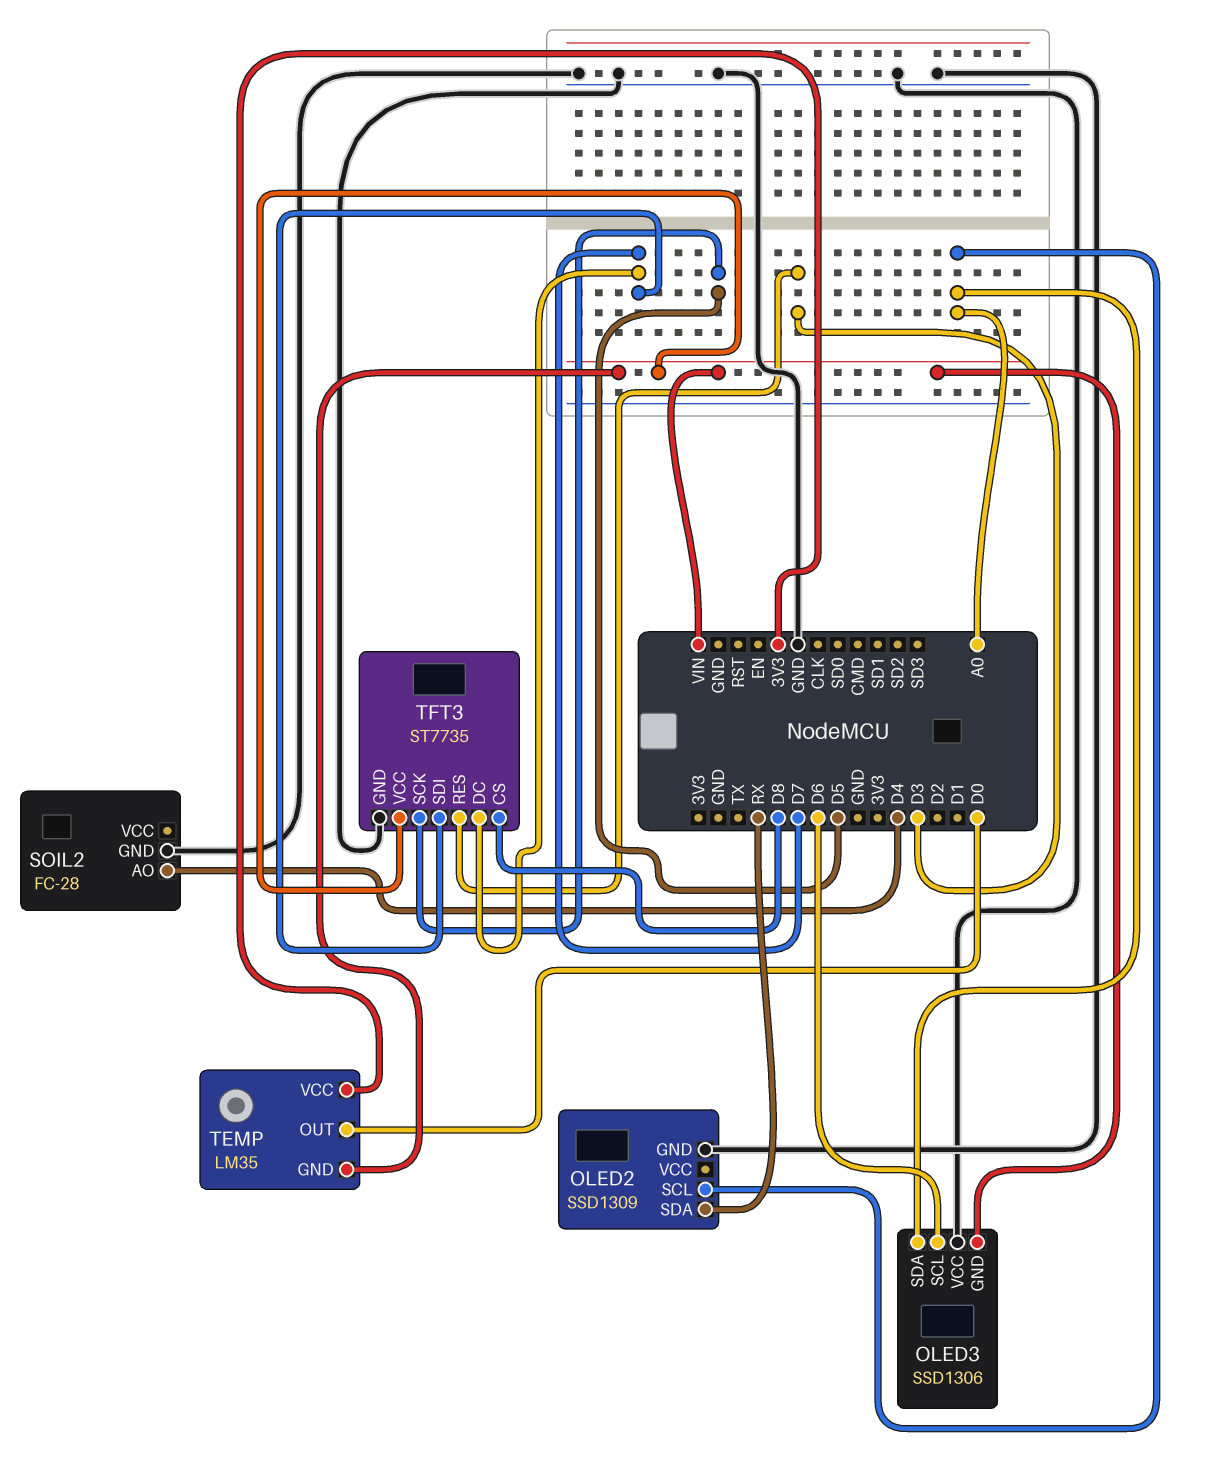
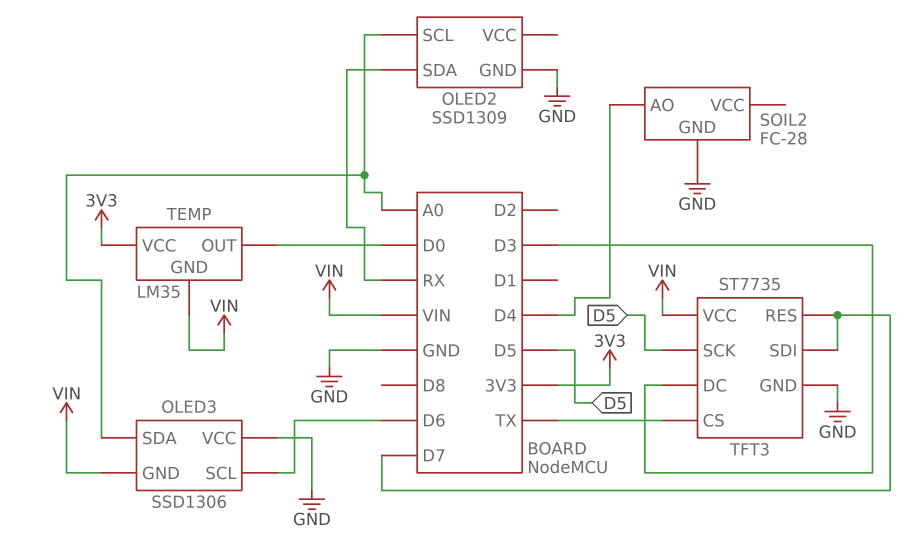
TFT3 pin CS: D8 -> TX
TFT3 pin DC: D7 -> D3
TFT3 pin RES: D3 -> D7

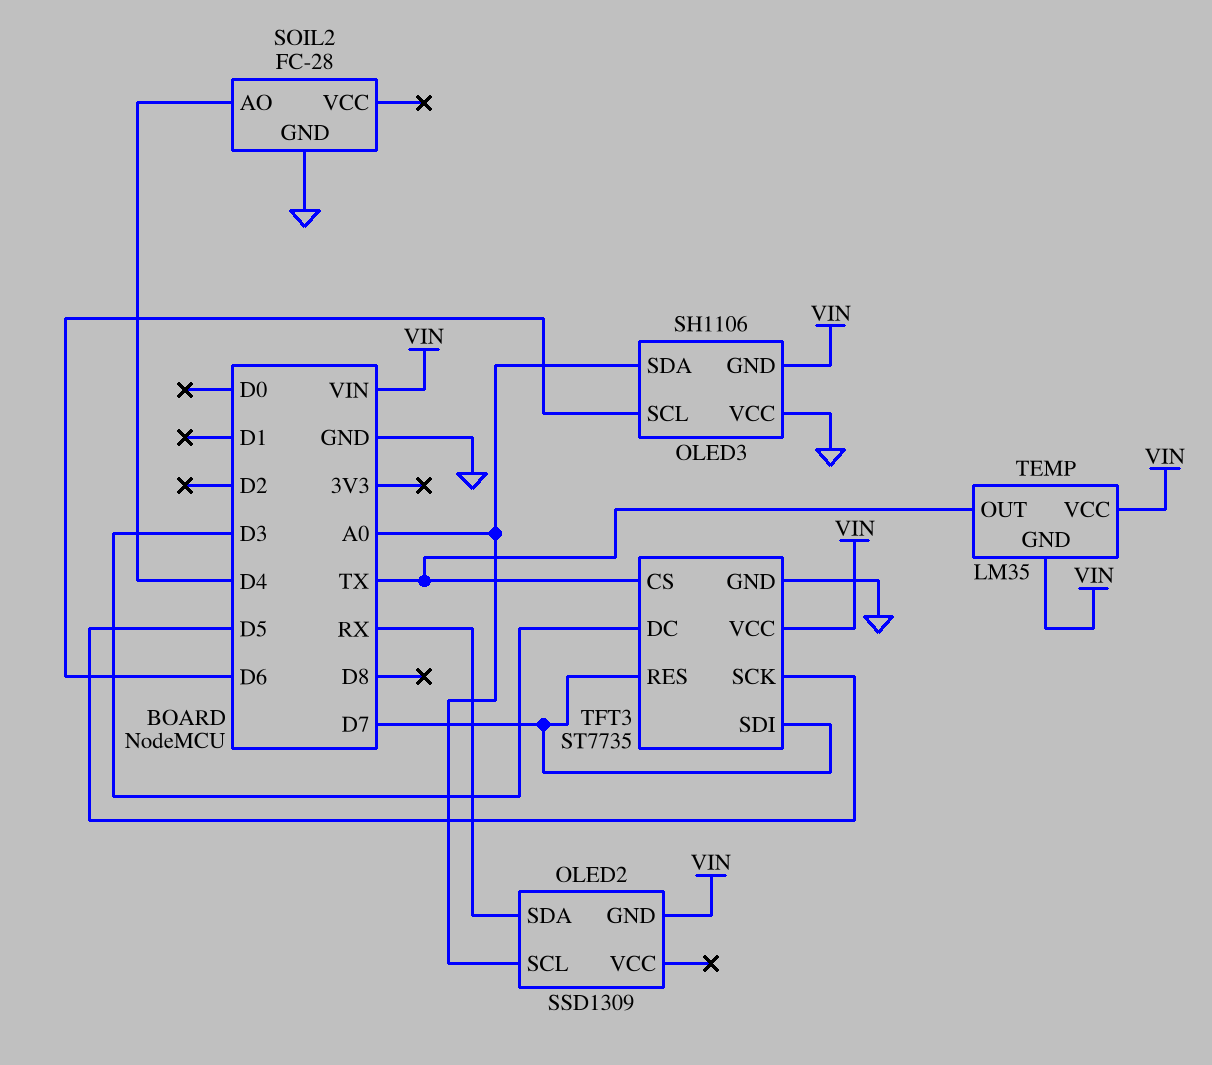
OLED2 pin GND: GND -> VIN
OLED3: SSD1306 -> SH1106
TEMP pin OUT: D0 -> TX
TEMP pin VCC: 3V3 -> VIN

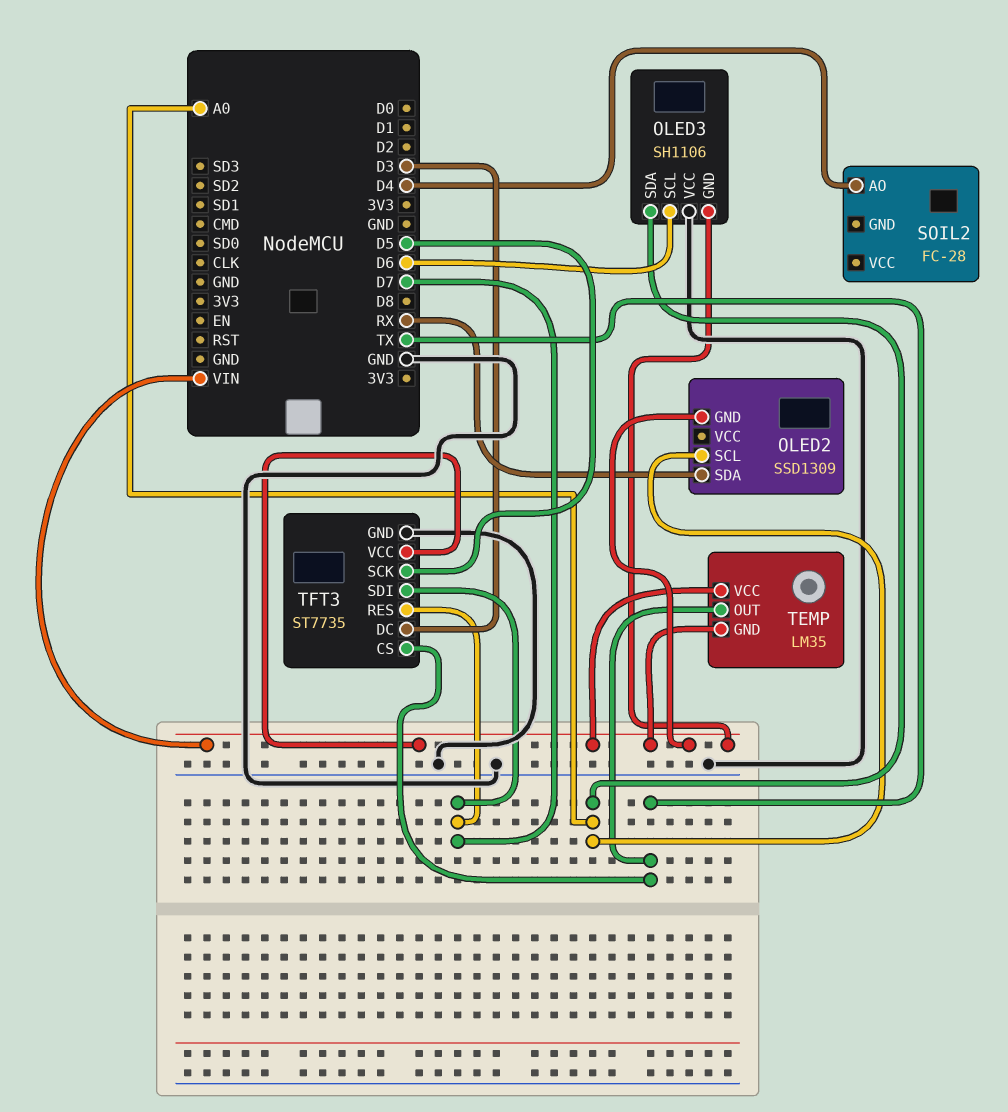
SOIL2 pin GND: GND -> none

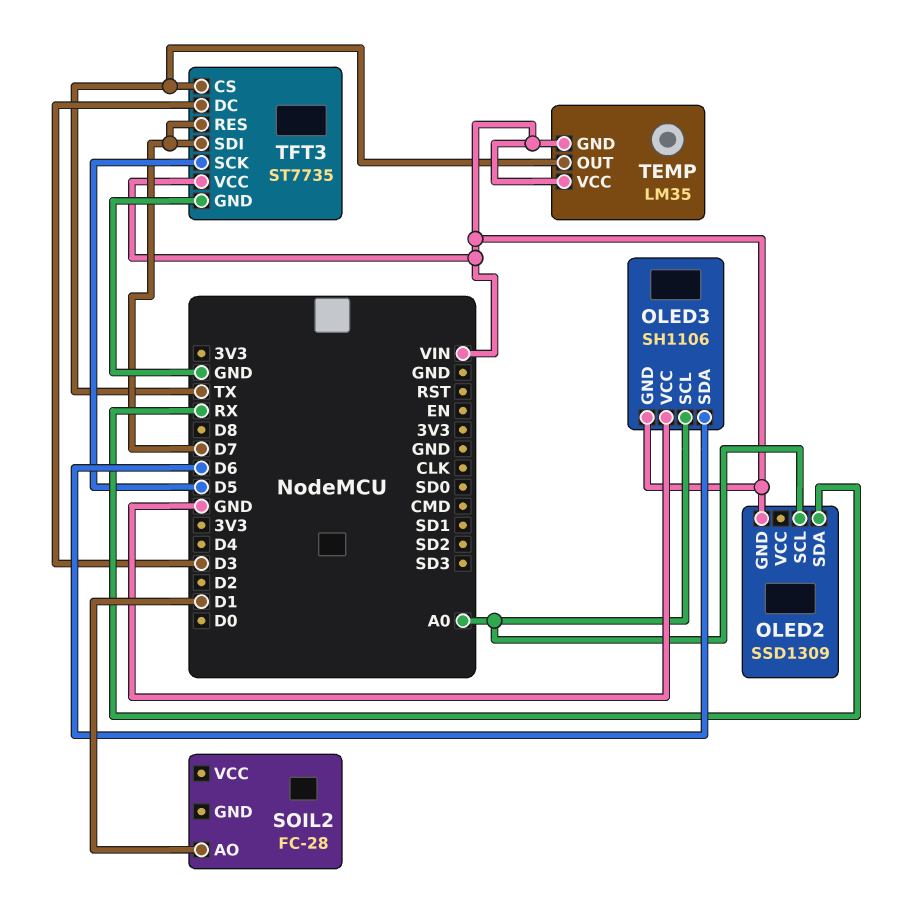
OLED3 pin SCL: D6 -> A0
OLED3 pin SDA: A0 -> D6
SOIL2 pin AO: D4 -> D1

